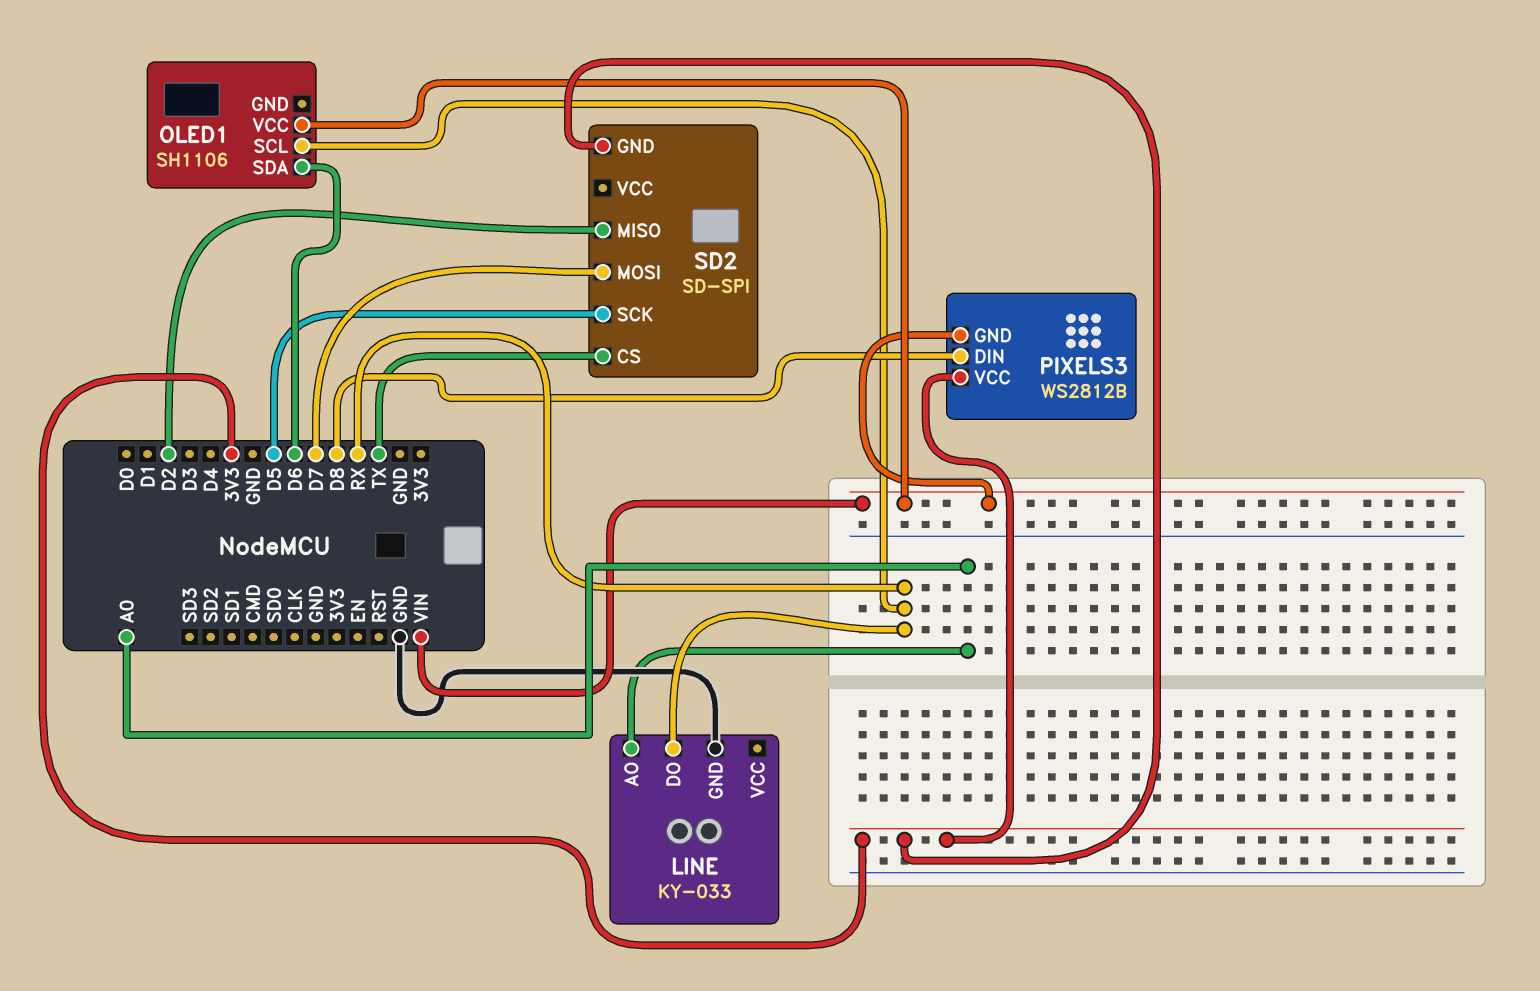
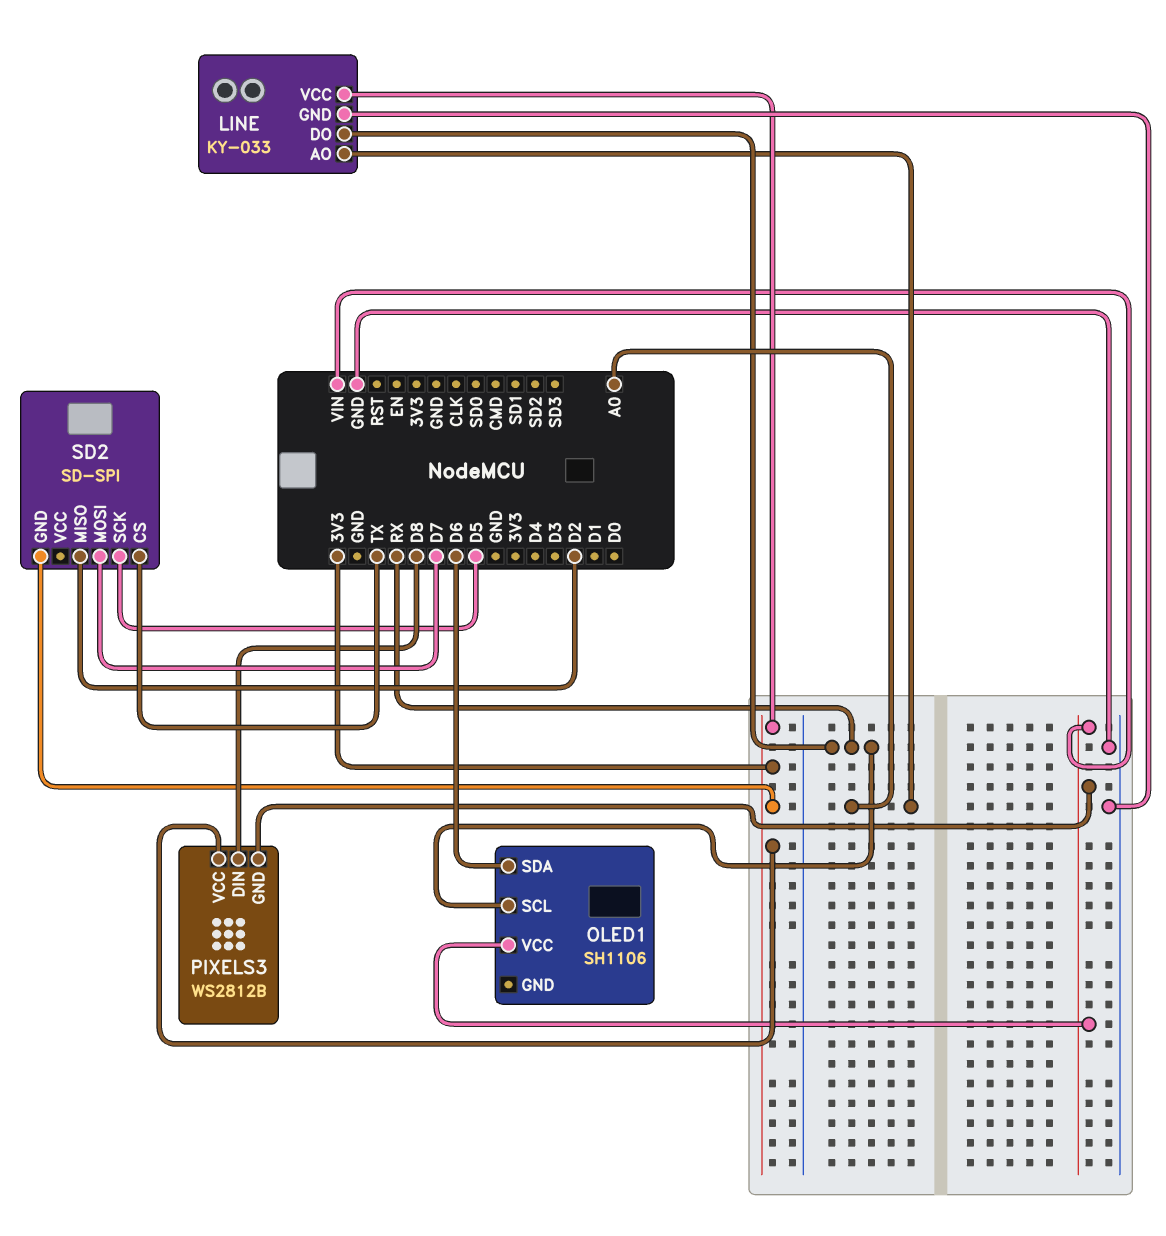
LINE pin VCC: none -> 3V3

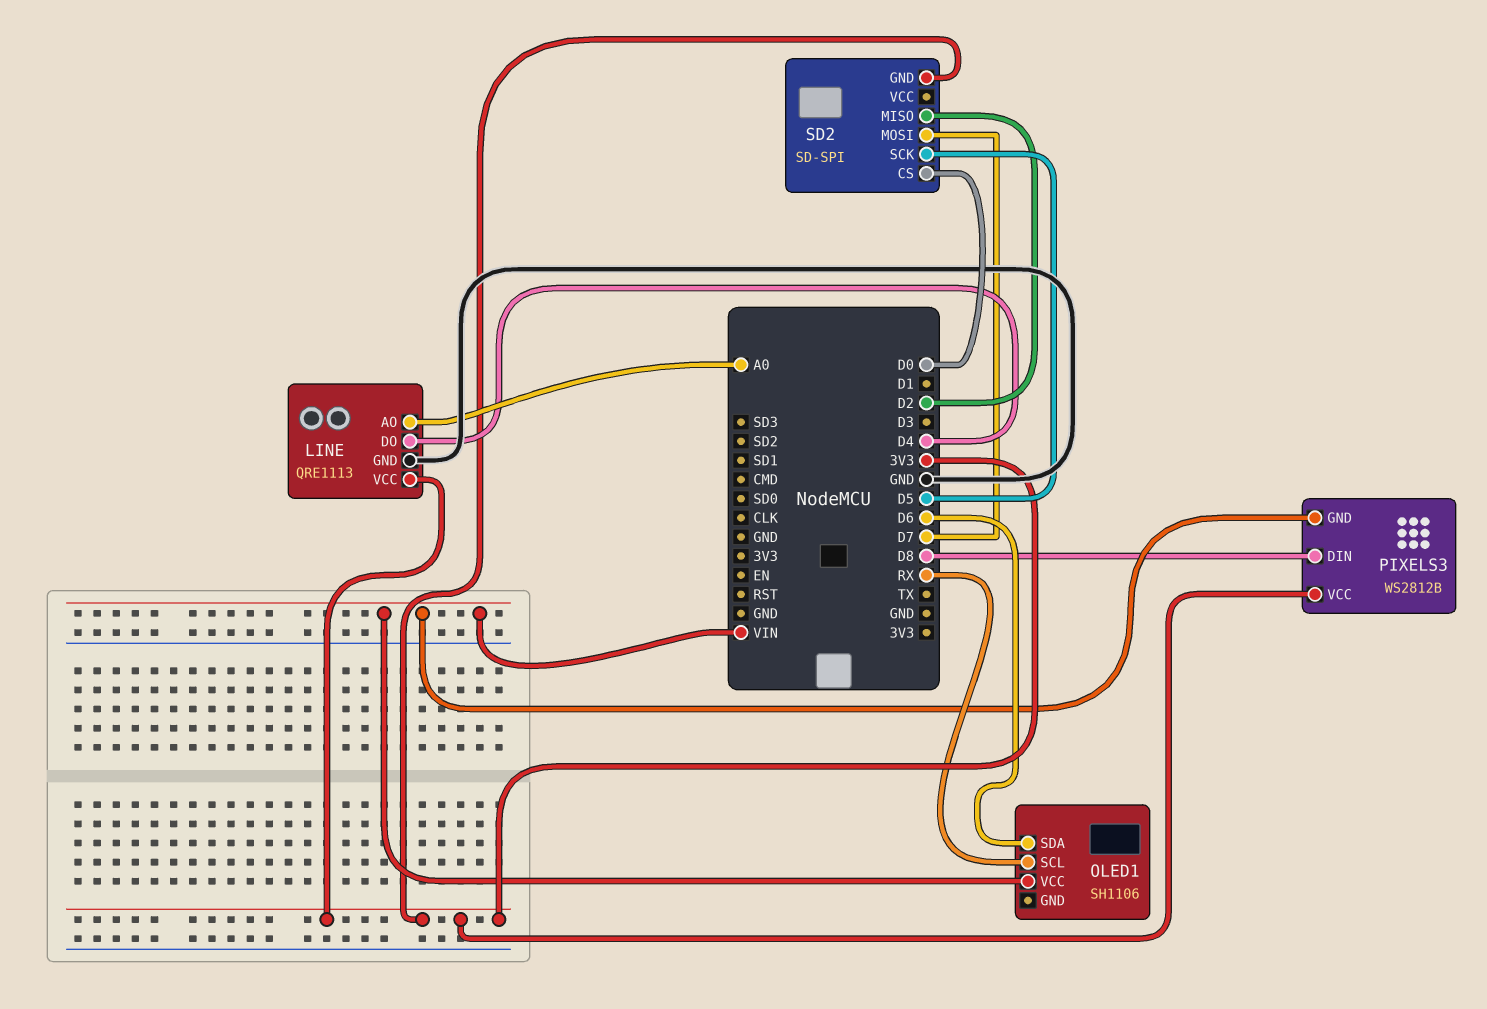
LINE: KY-033 -> QRE1113
LINE pin DO: RX -> D4
SD2 pin CS: TX -> D0

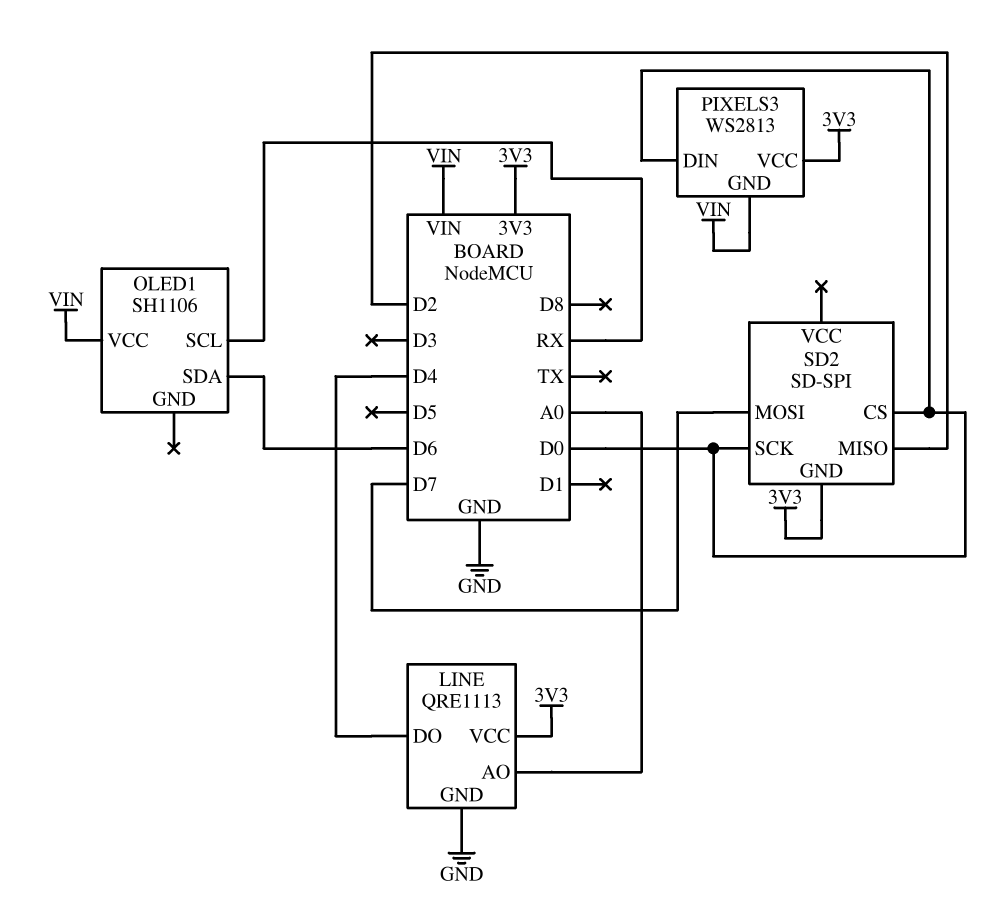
PIXELS3: WS2812B -> WS2813
PIXELS3 pin DIN: D8 -> D0
SD2 pin SCK: D5 -> D0

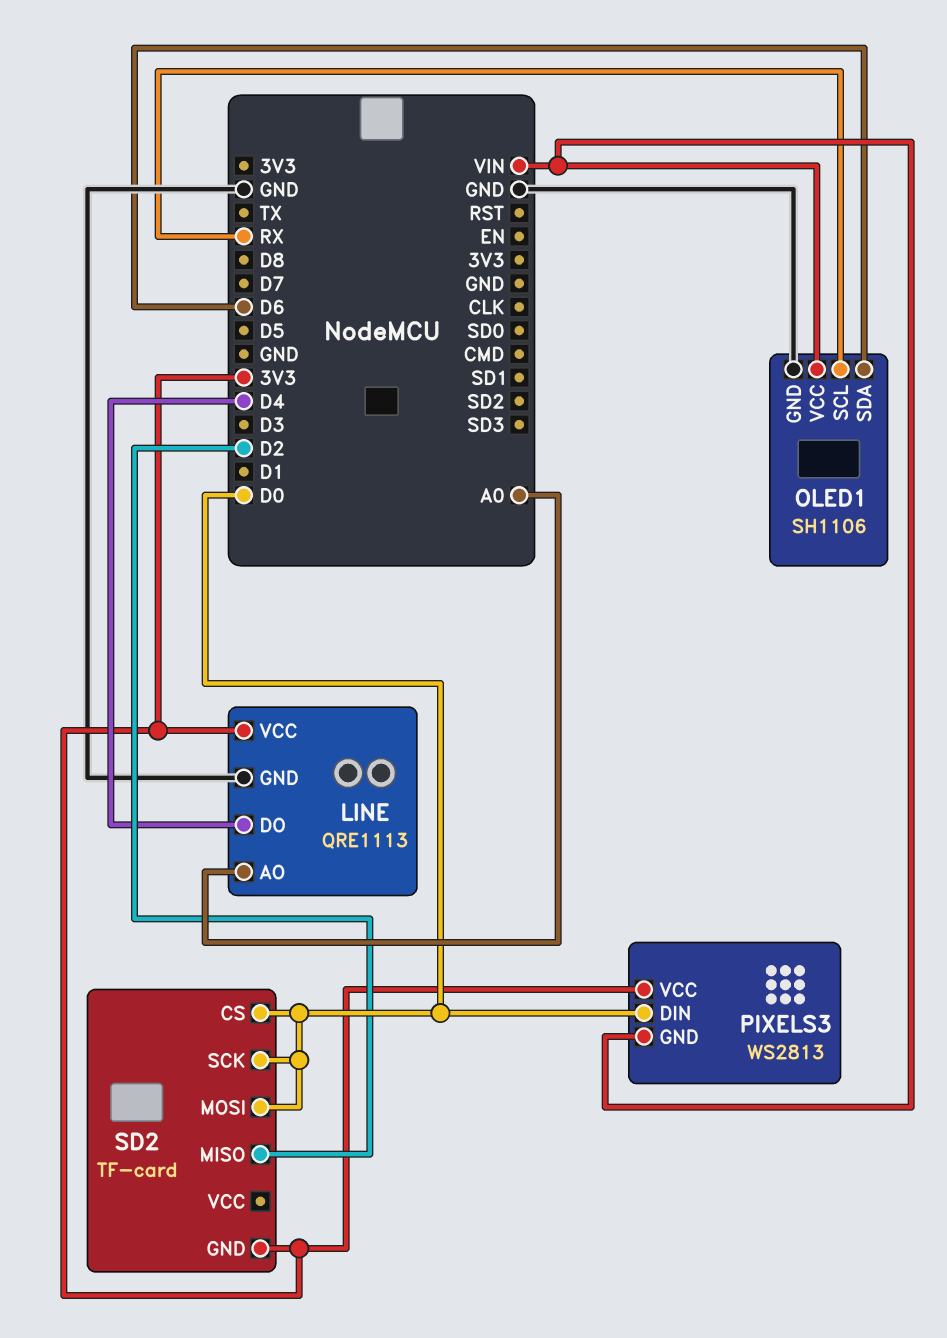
OLED1 pin GND: none -> GND
SD2: SD-SPI -> TF-card
SD2 pin MOSI: D7 -> D0

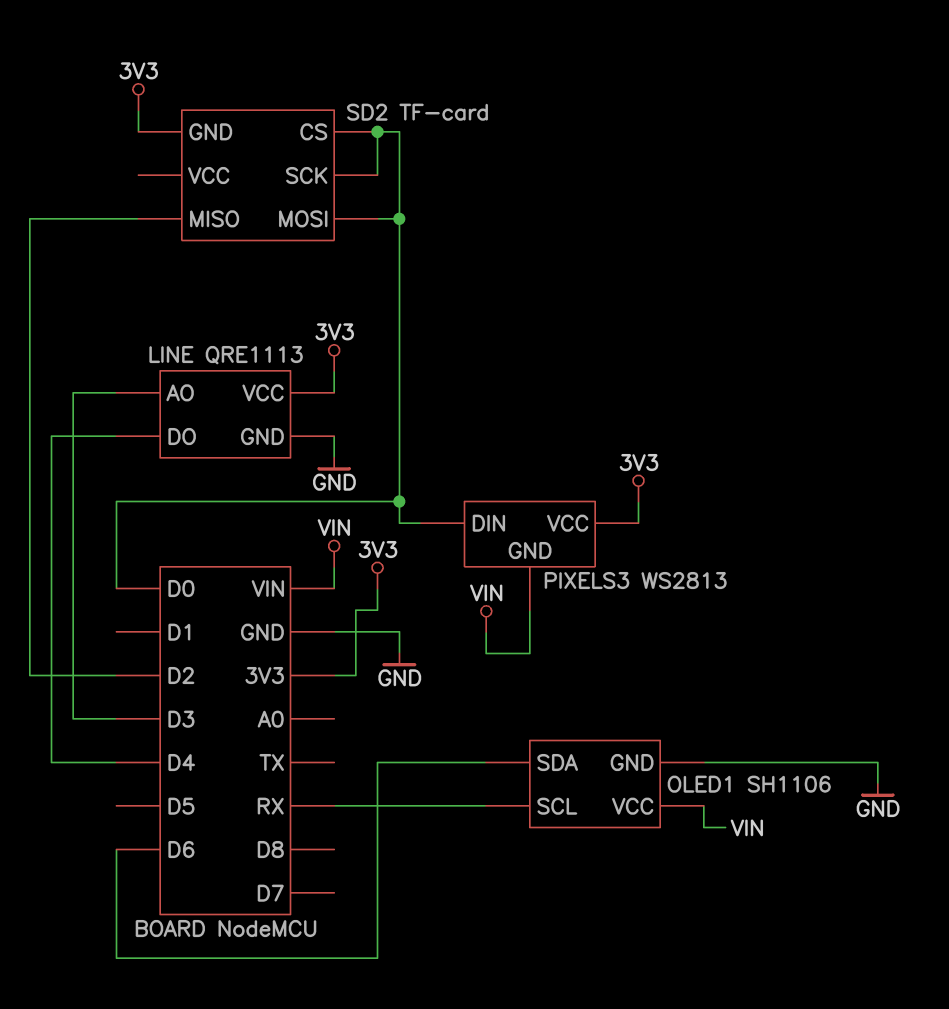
LINE pin AO: A0 -> D3

